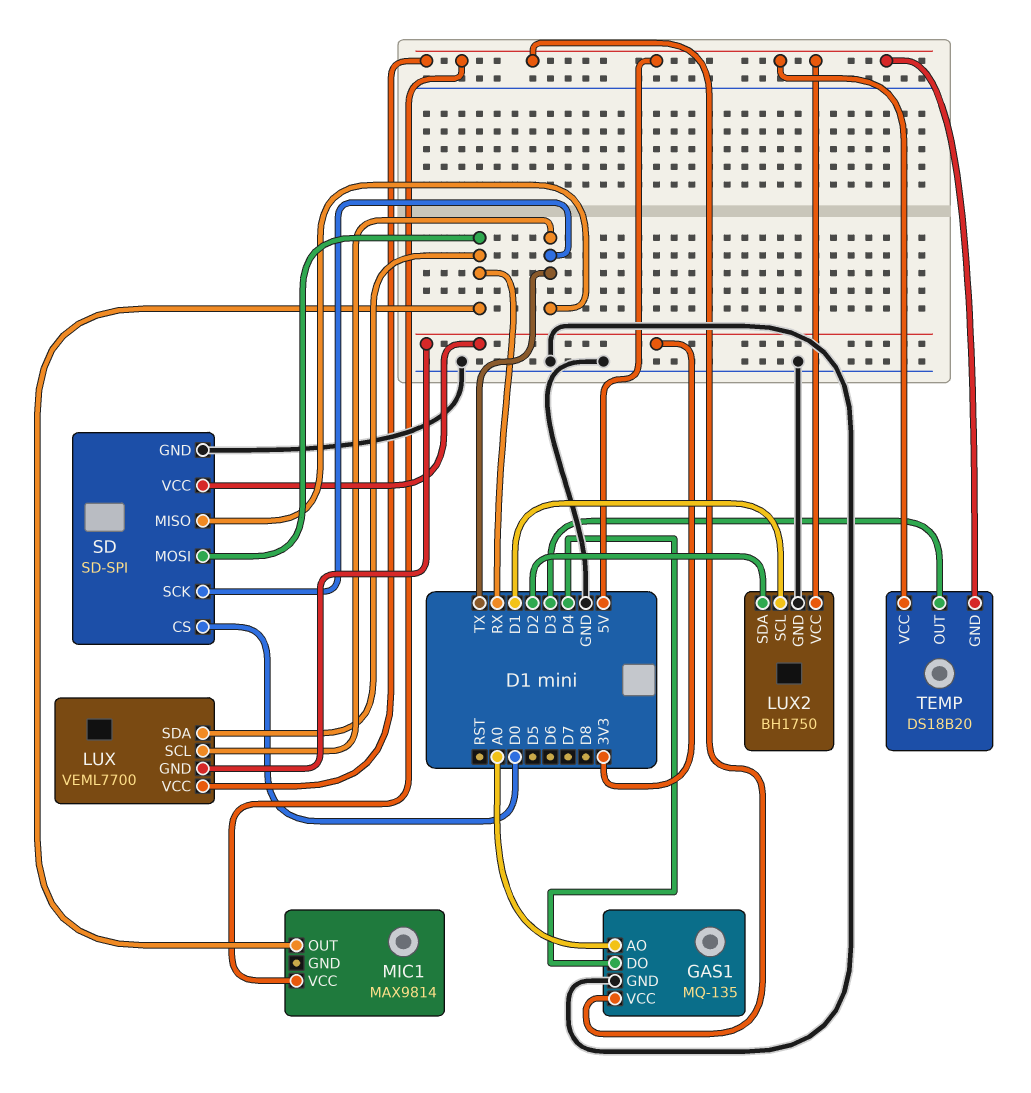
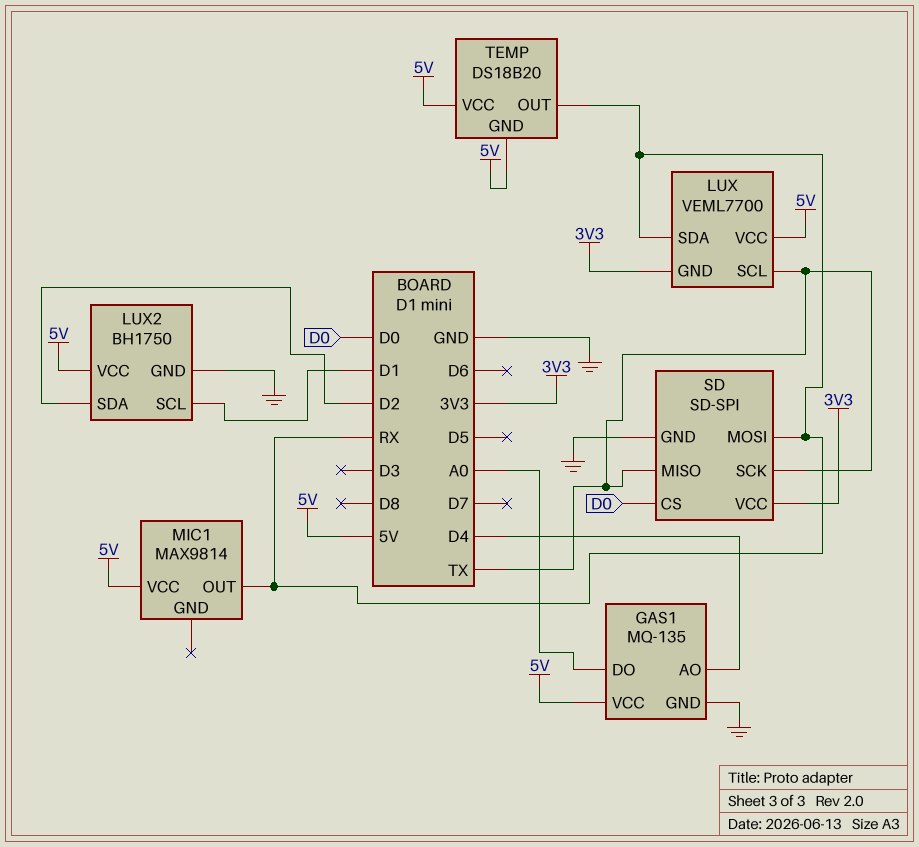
GAS1 pin AO: A0 -> D4
GAS1 pin DO: D4 -> A0
TEMP pin OUT: D3 -> RX

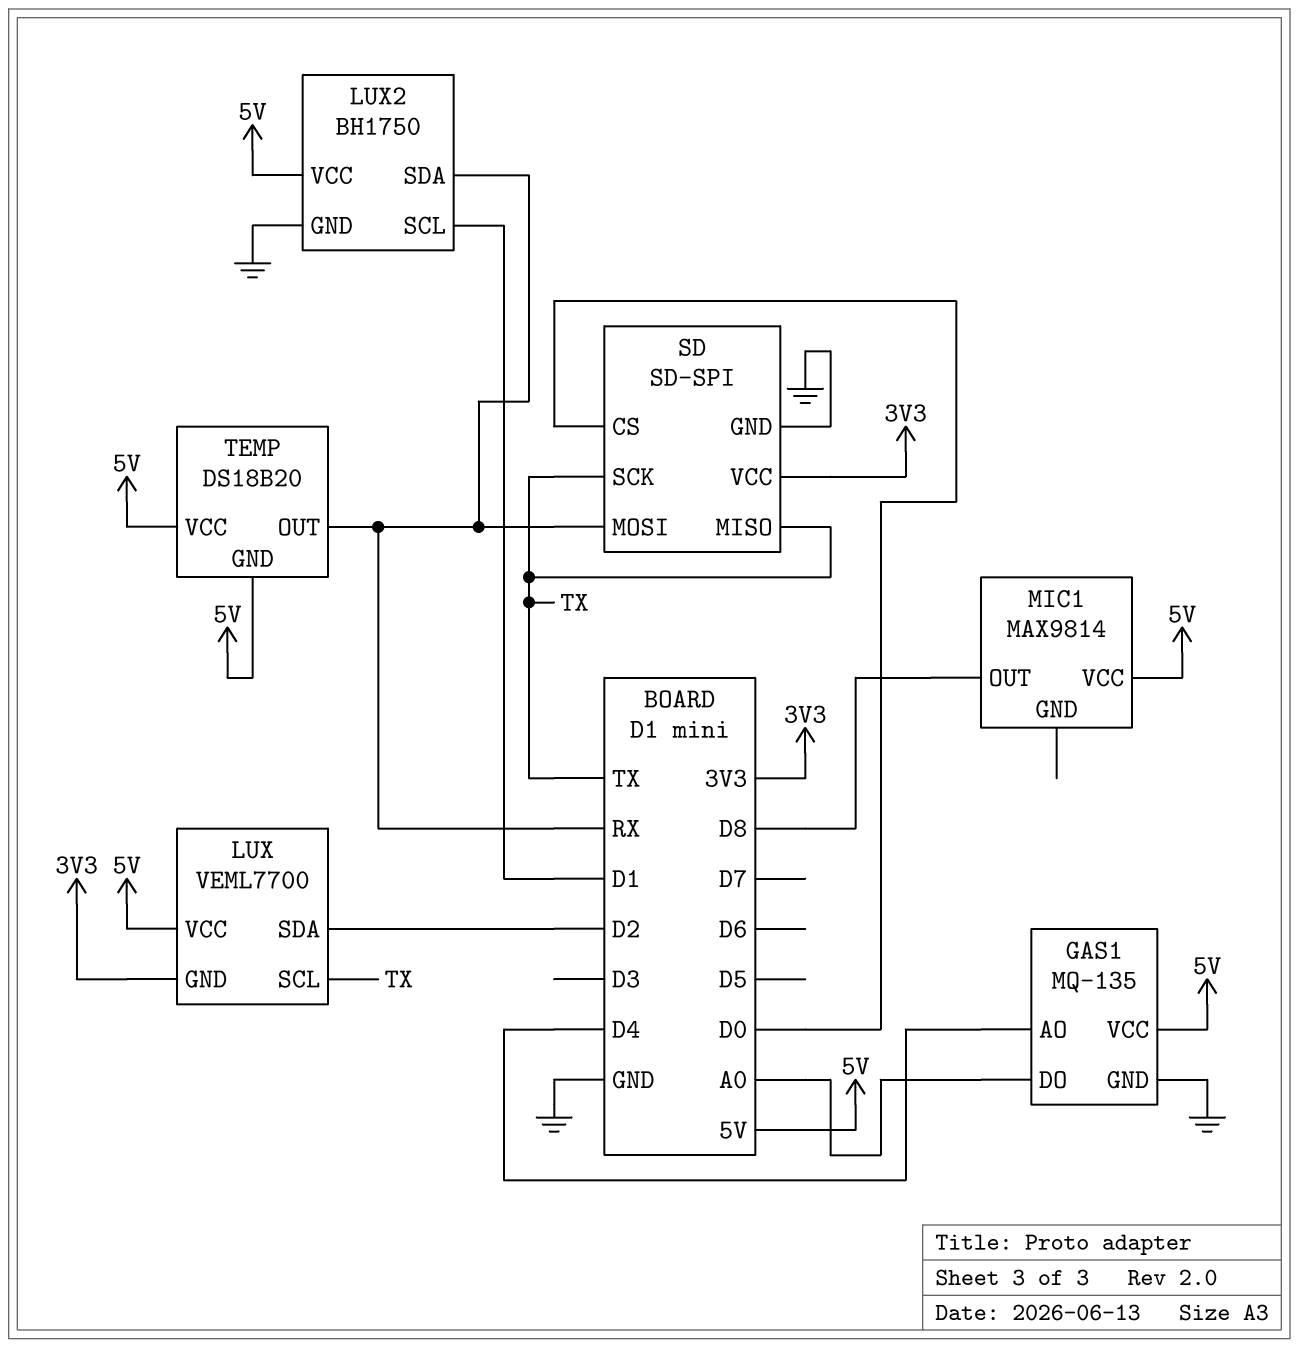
LUX pin SDA: RX -> D2
LUX2 pin SDA: D2 -> RX
MIC1 pin OUT: RX -> D8

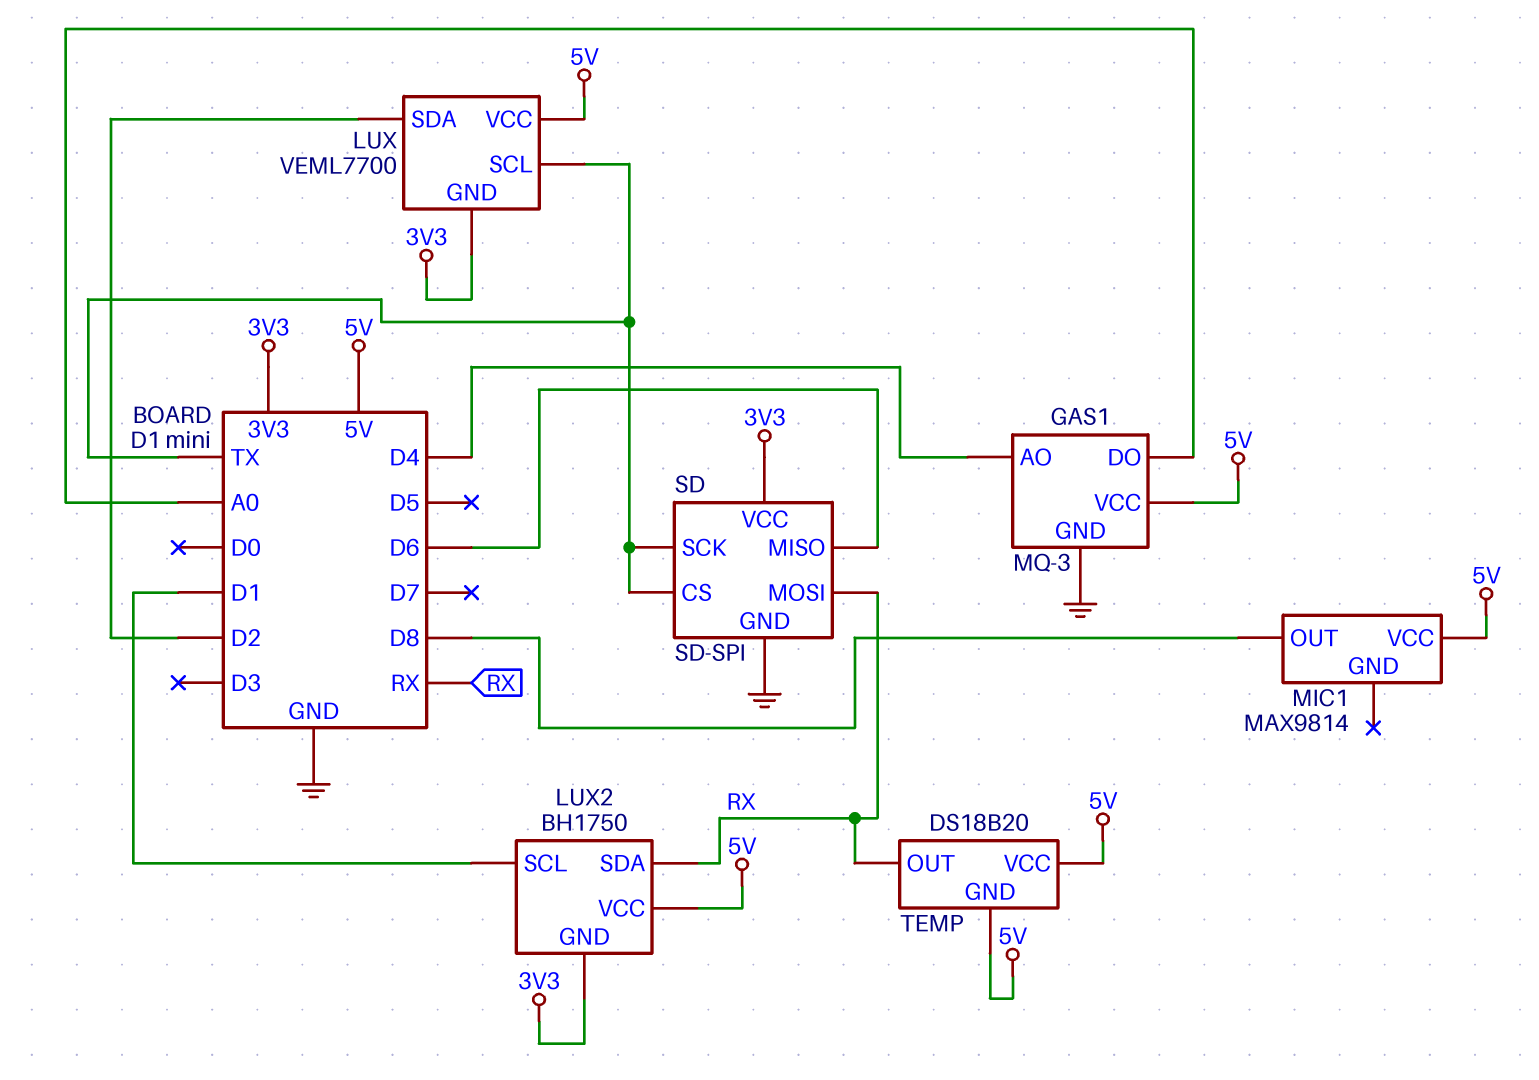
GAS1: MQ-135 -> MQ-3
LUX2 pin GND: GND -> 3V3
SD pin CS: D0 -> TX
SD pin MISO: TX -> D6

